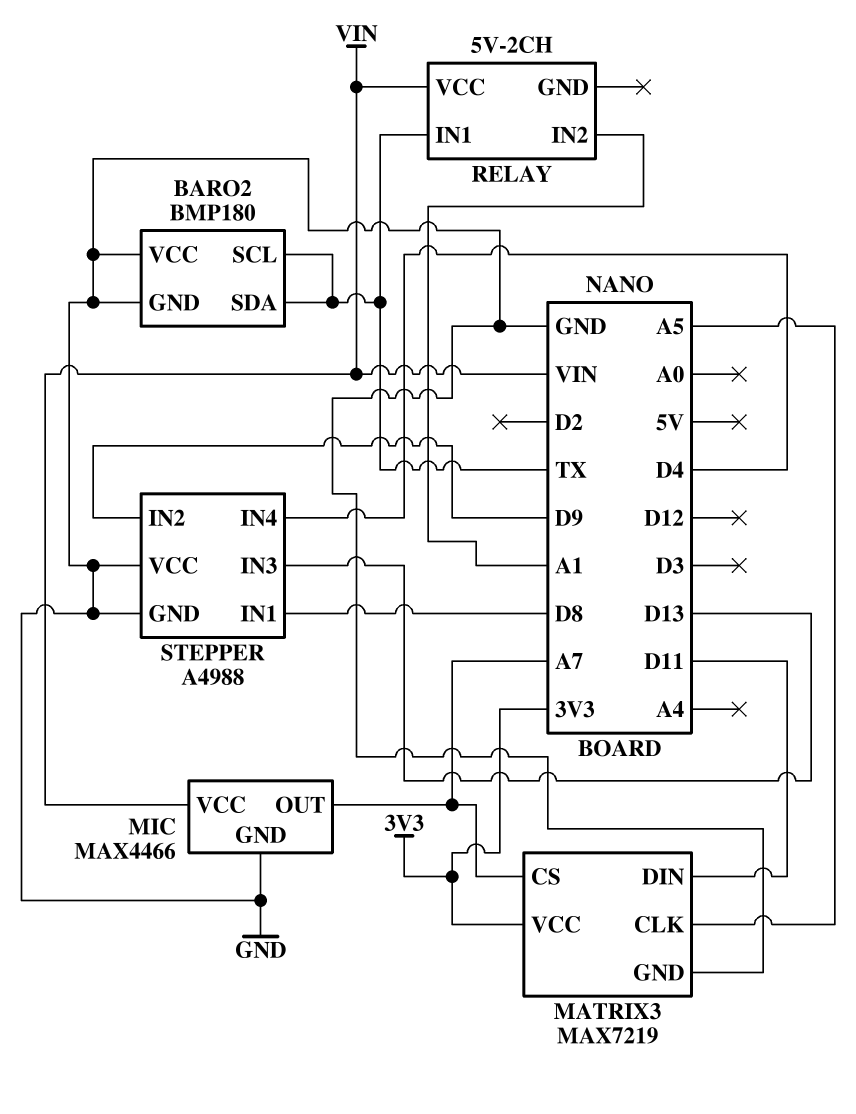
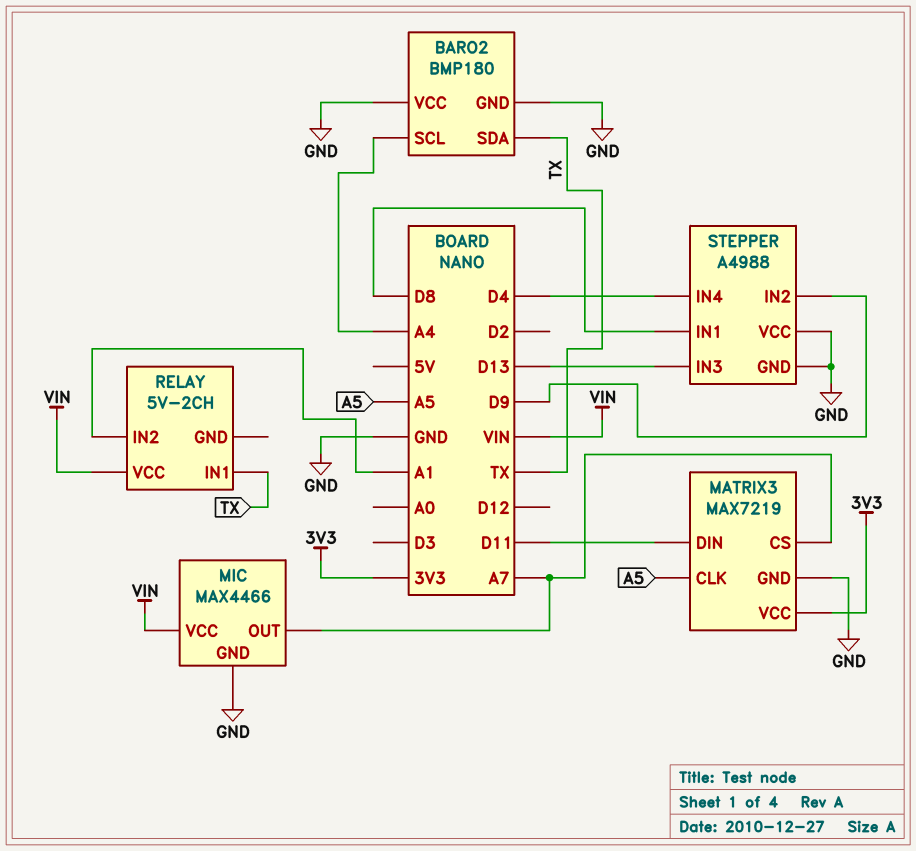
BARO2 pin SCL: TX -> A4

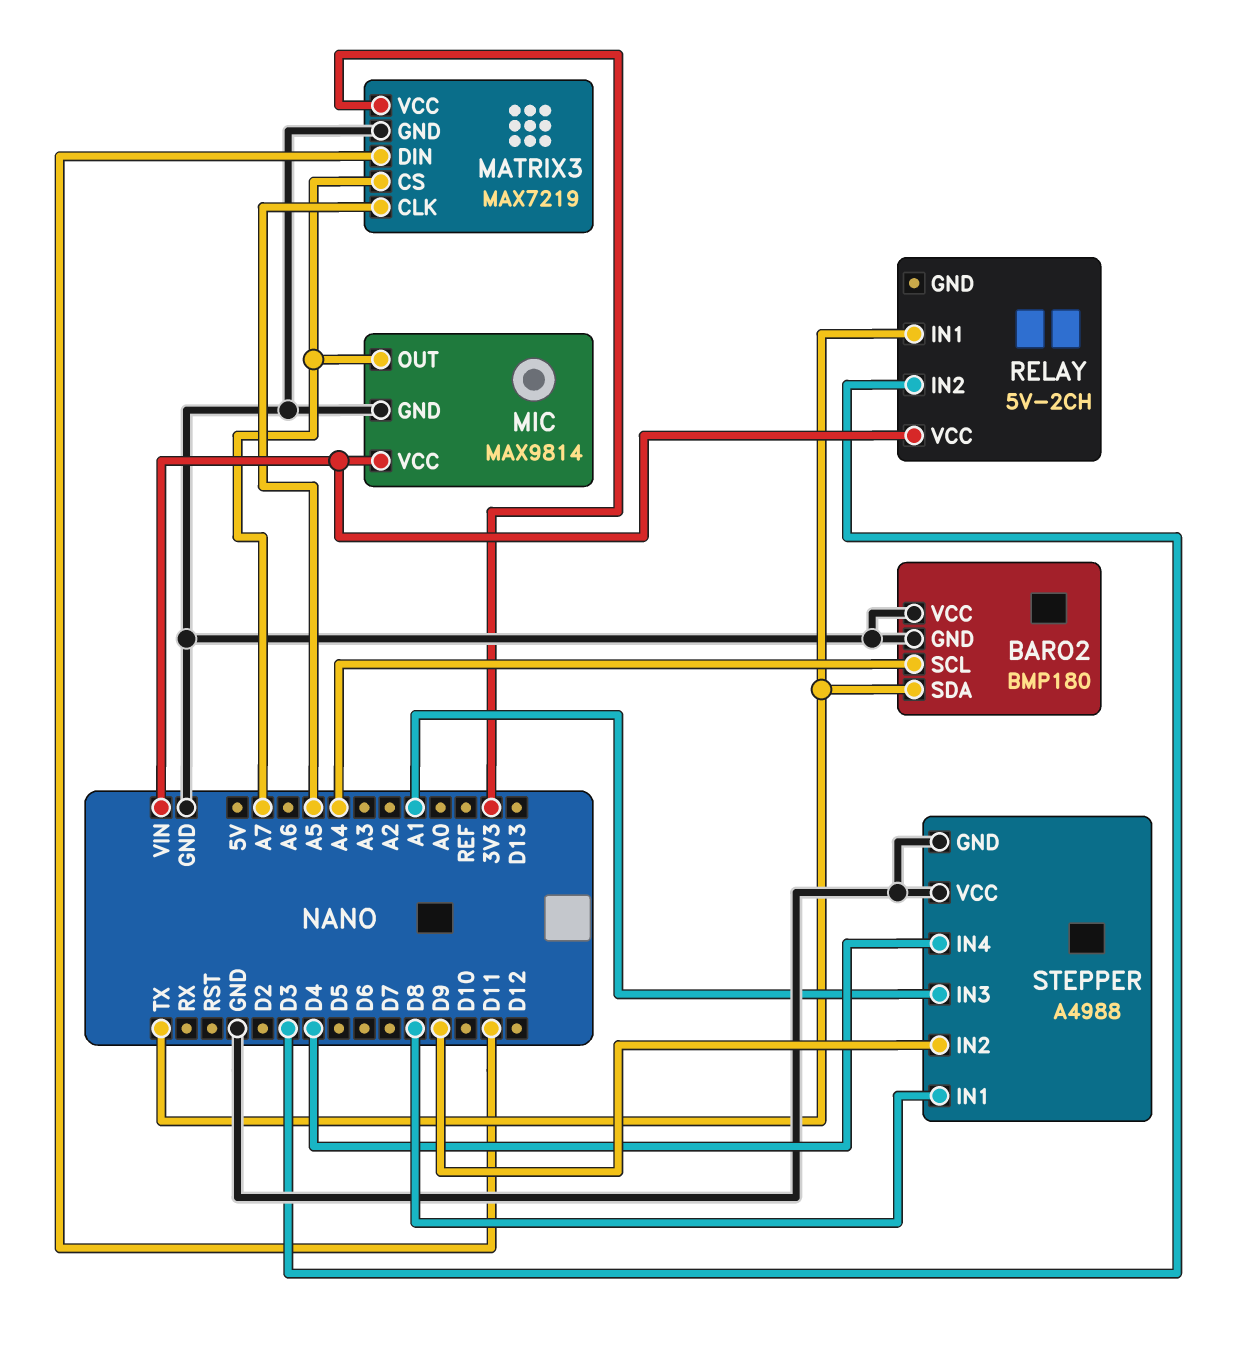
MIC: MAX4466 -> MAX9814
RELAY pin IN2: A1 -> D3
STEPPER pin IN3: D13 -> A1

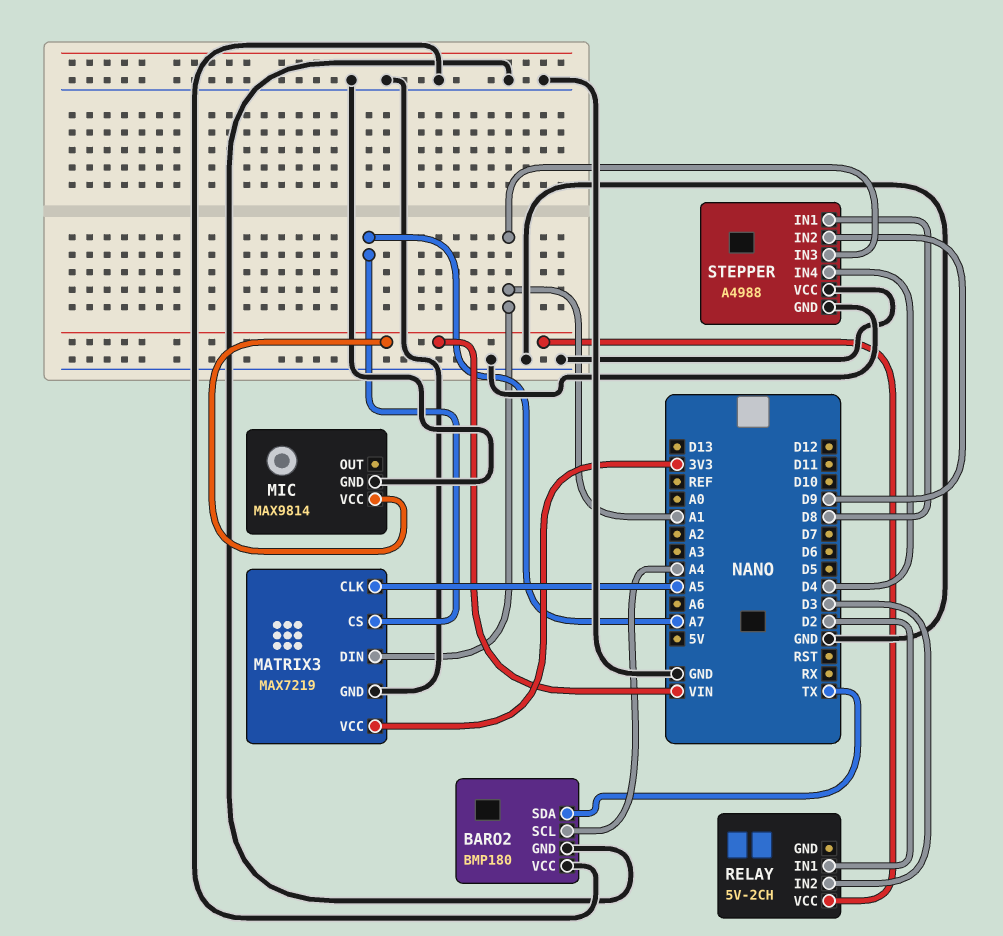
MATRIX3 pin DIN: D11 -> A1
MIC pin OUT: A7 -> none
RELAY pin IN1: TX -> D2

